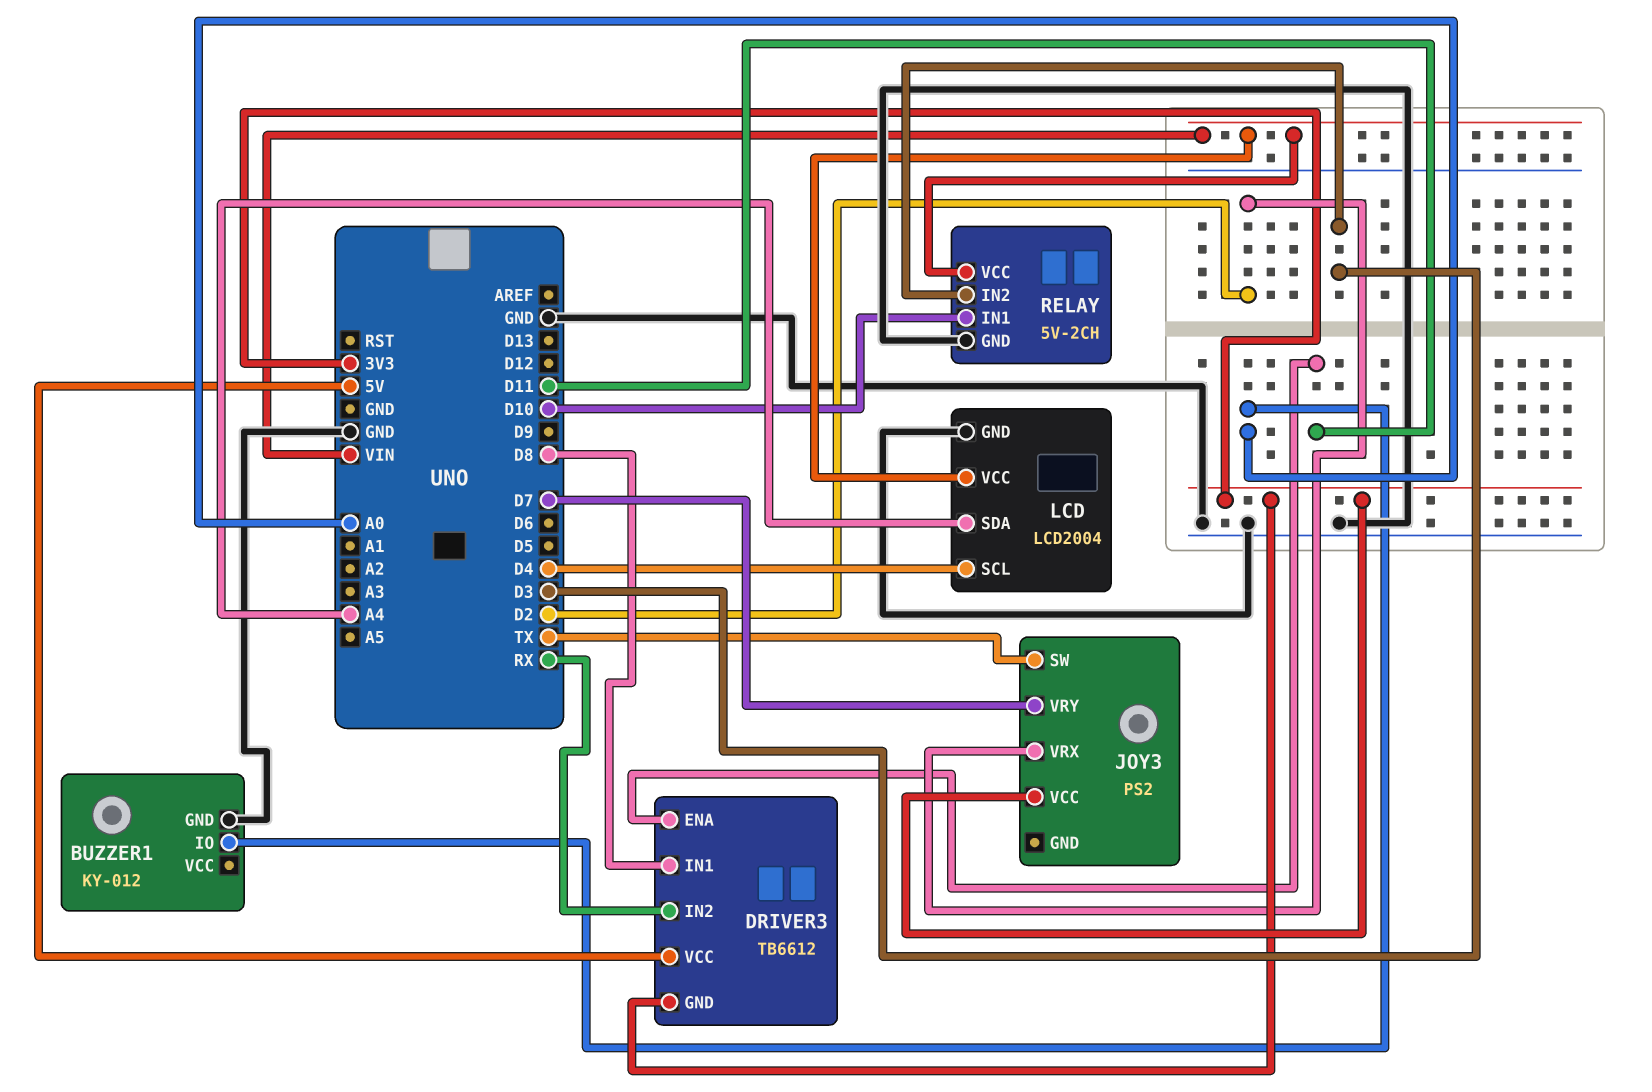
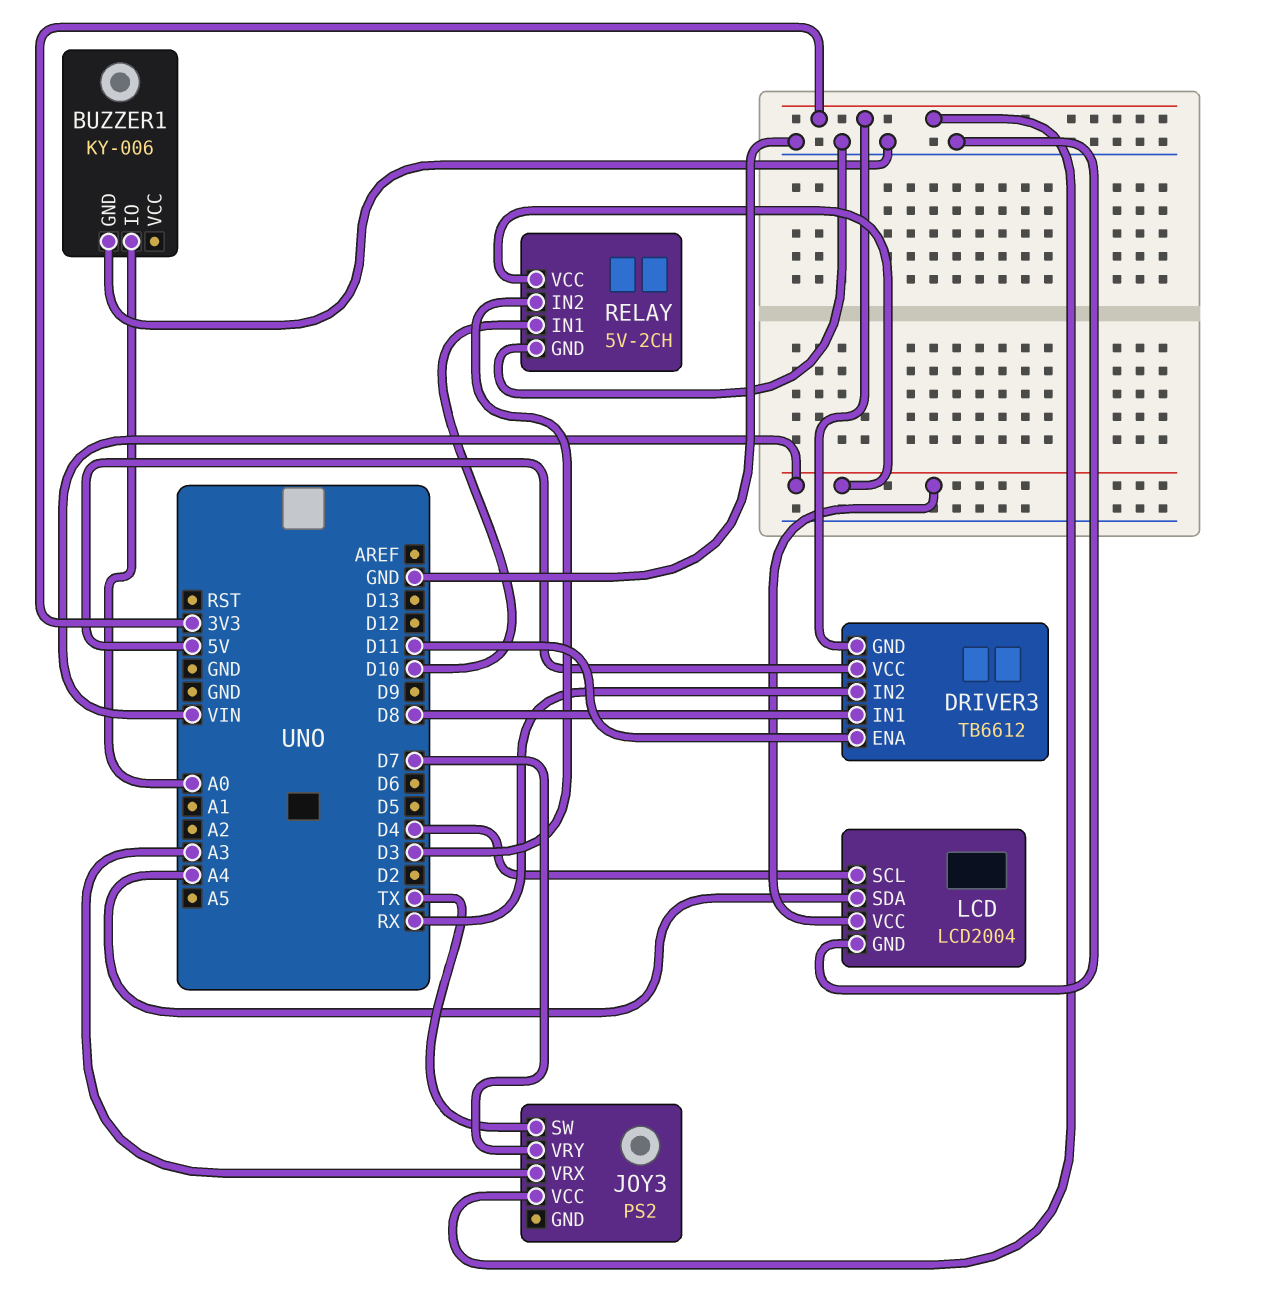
BUZZER1: KY-012 -> KY-006
JOY3 pin VRX: D2 -> A3

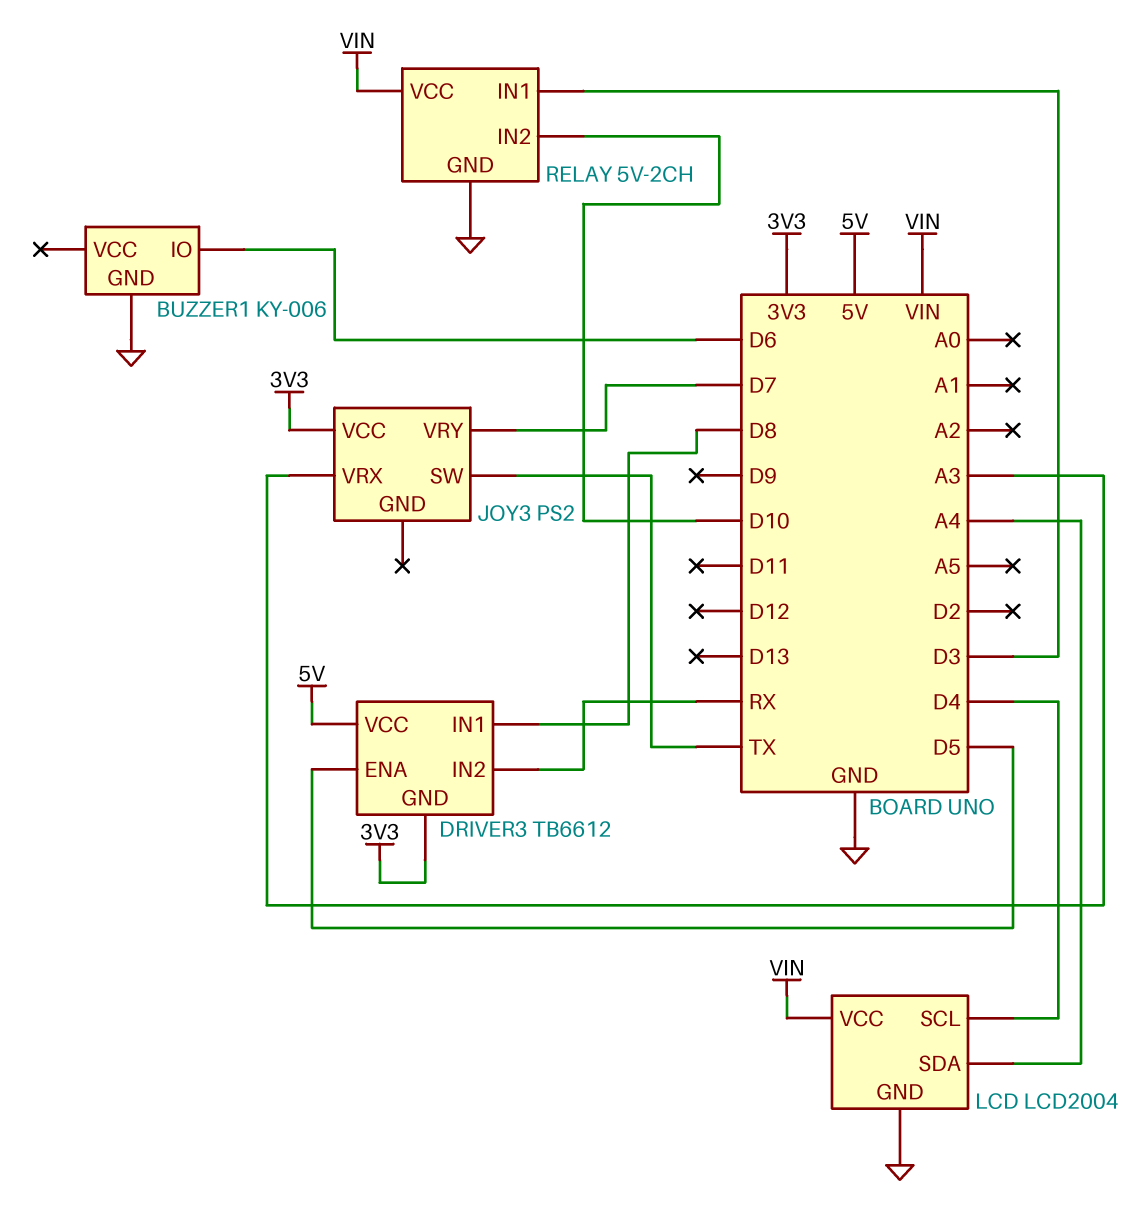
BUZZER1 pin IO: A0 -> D6
DRIVER3 pin ENA: D11 -> D5
RELAY pin IN1: D10 -> D3
RELAY pin IN2: D3 -> D10

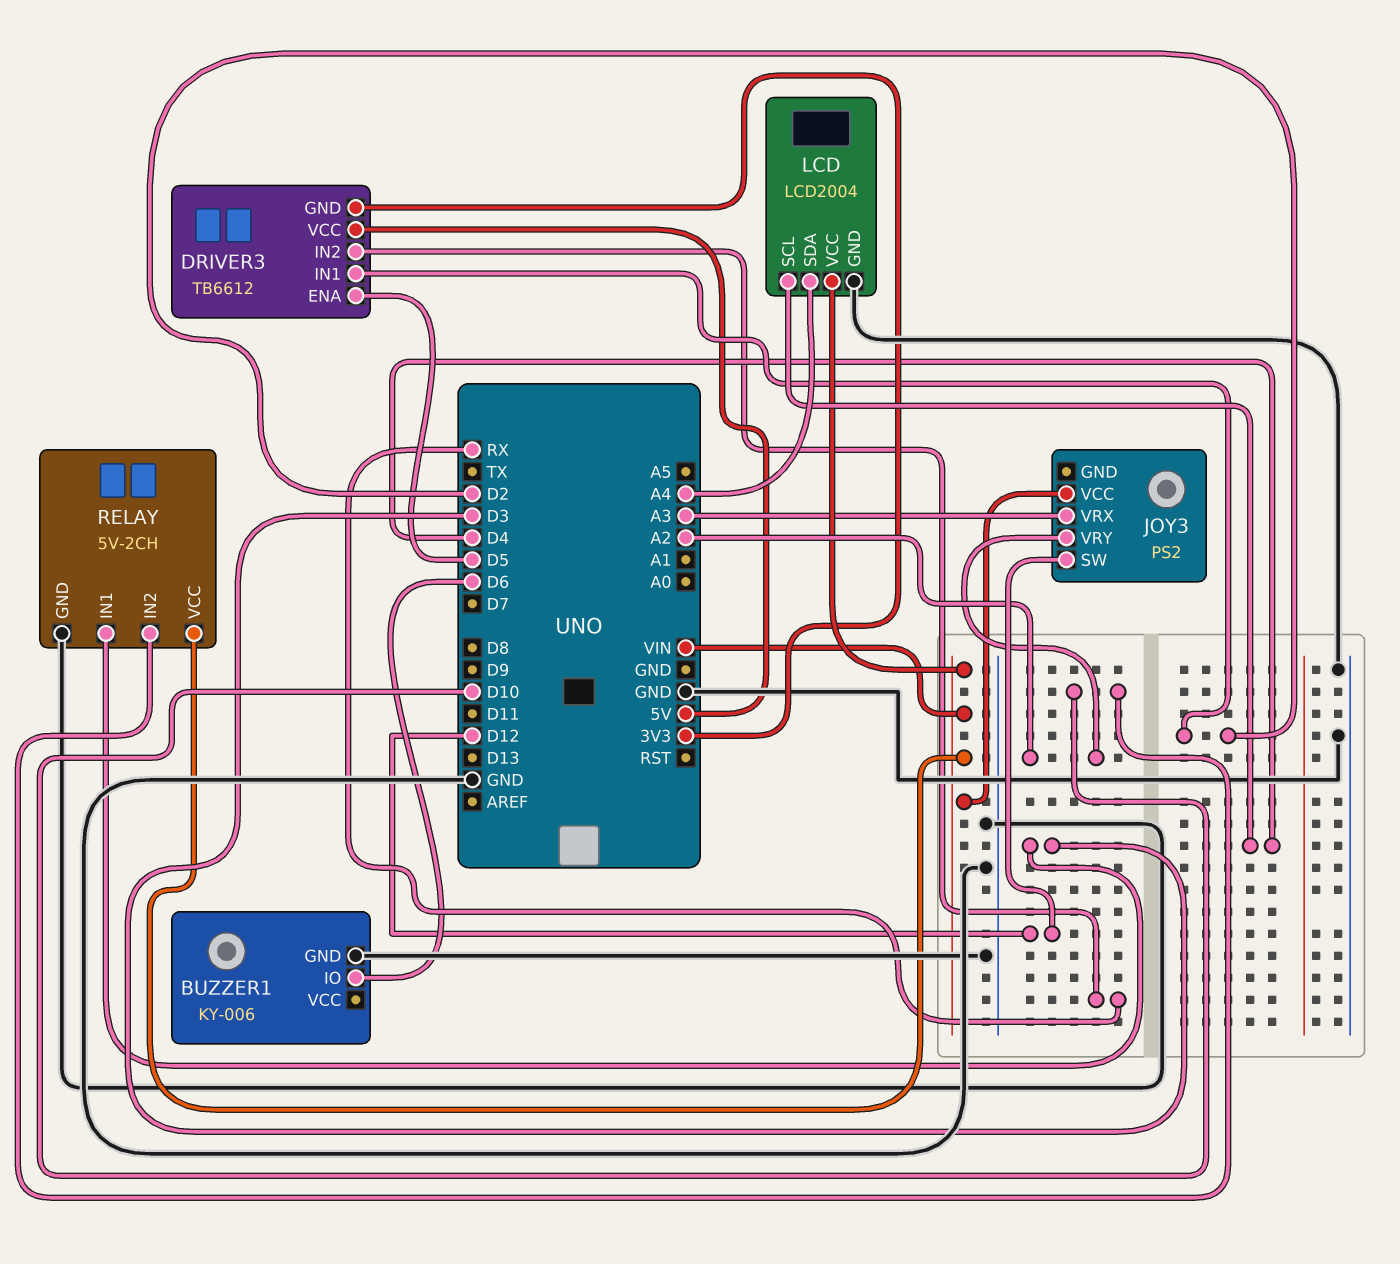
DRIVER3 pin IN1: D8 -> D2
JOY3 pin SW: TX -> D12
JOY3 pin VCC: 3V3 -> VIN
JOY3 pin VRY: D7 -> A2

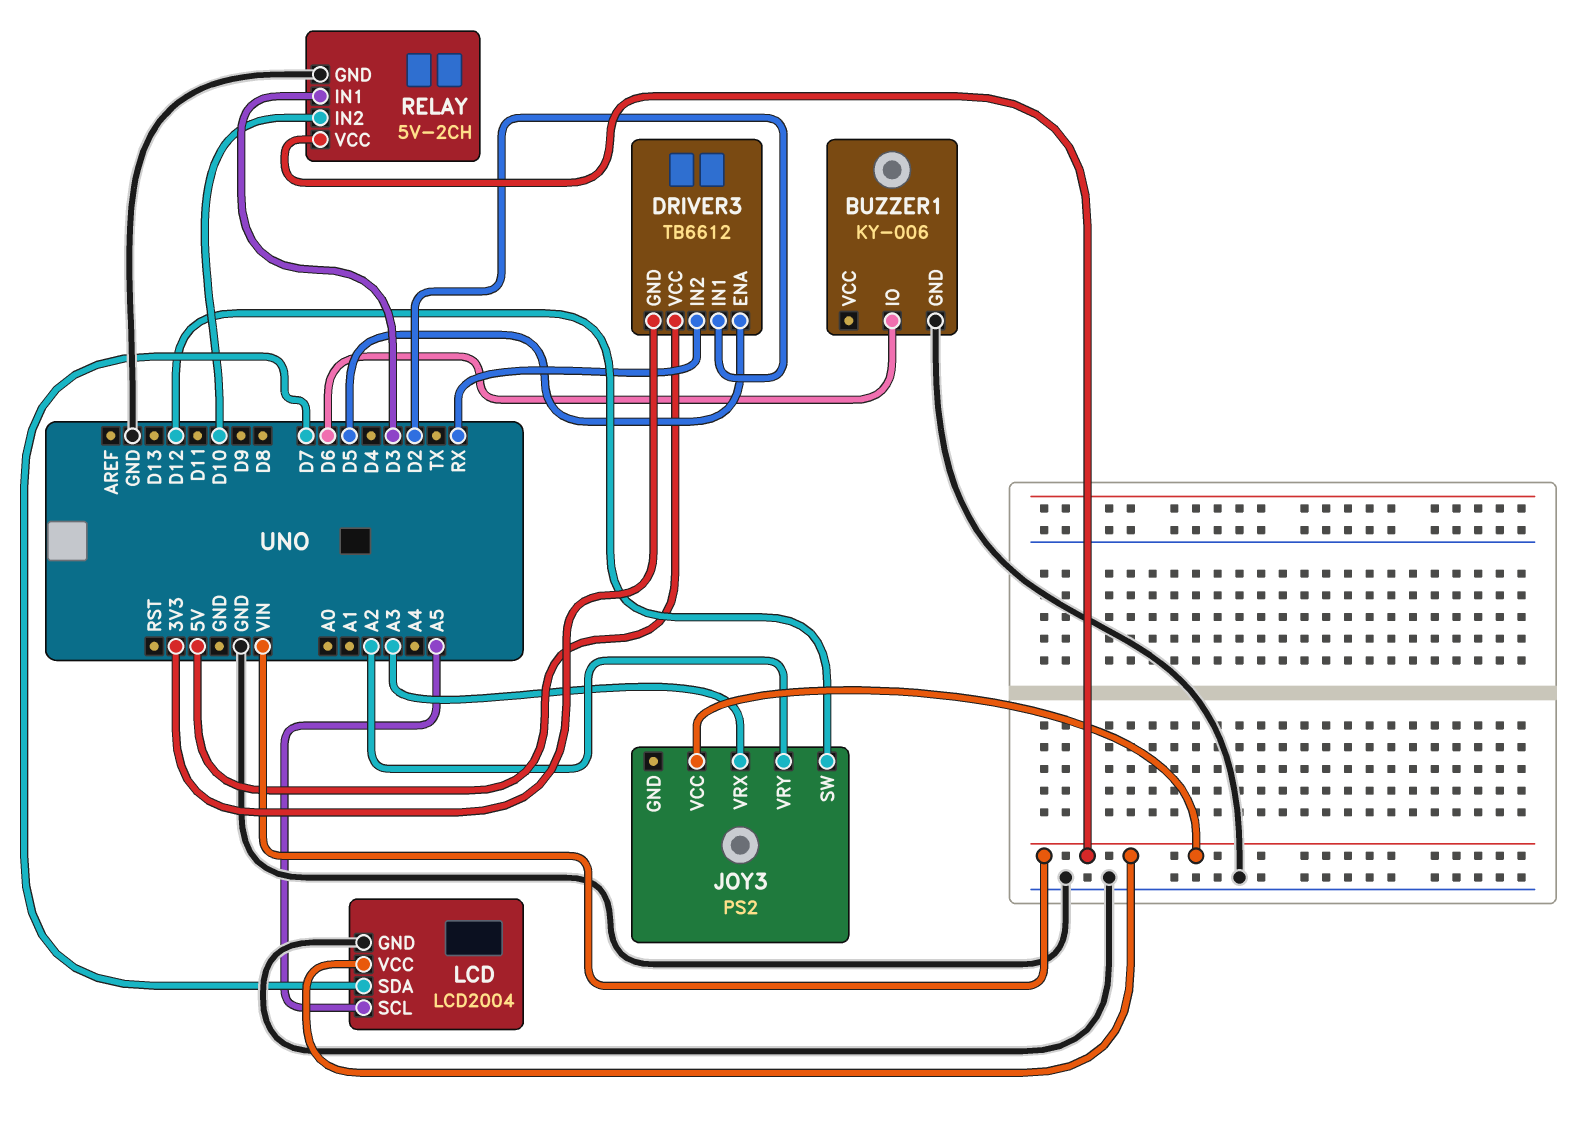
LCD pin SCL: D4 -> A5
LCD pin SDA: A4 -> D7

